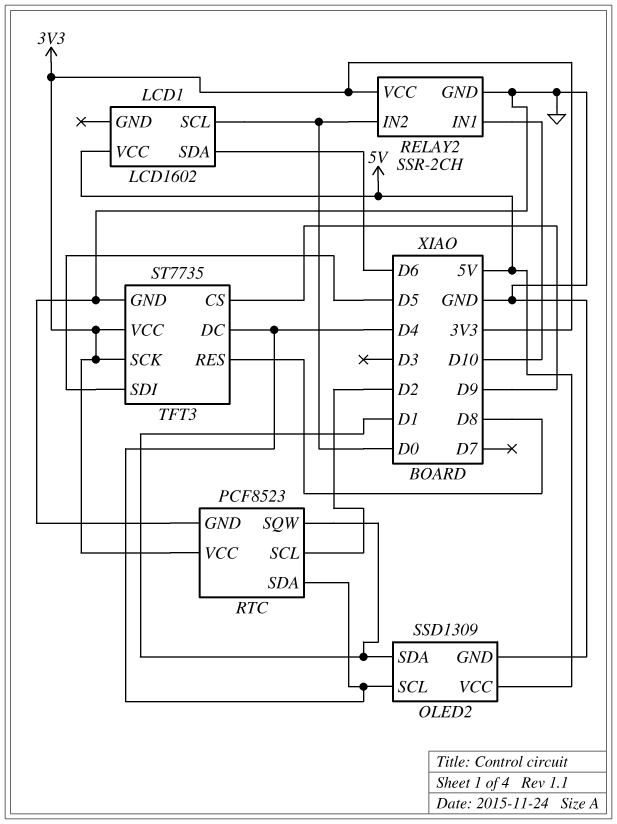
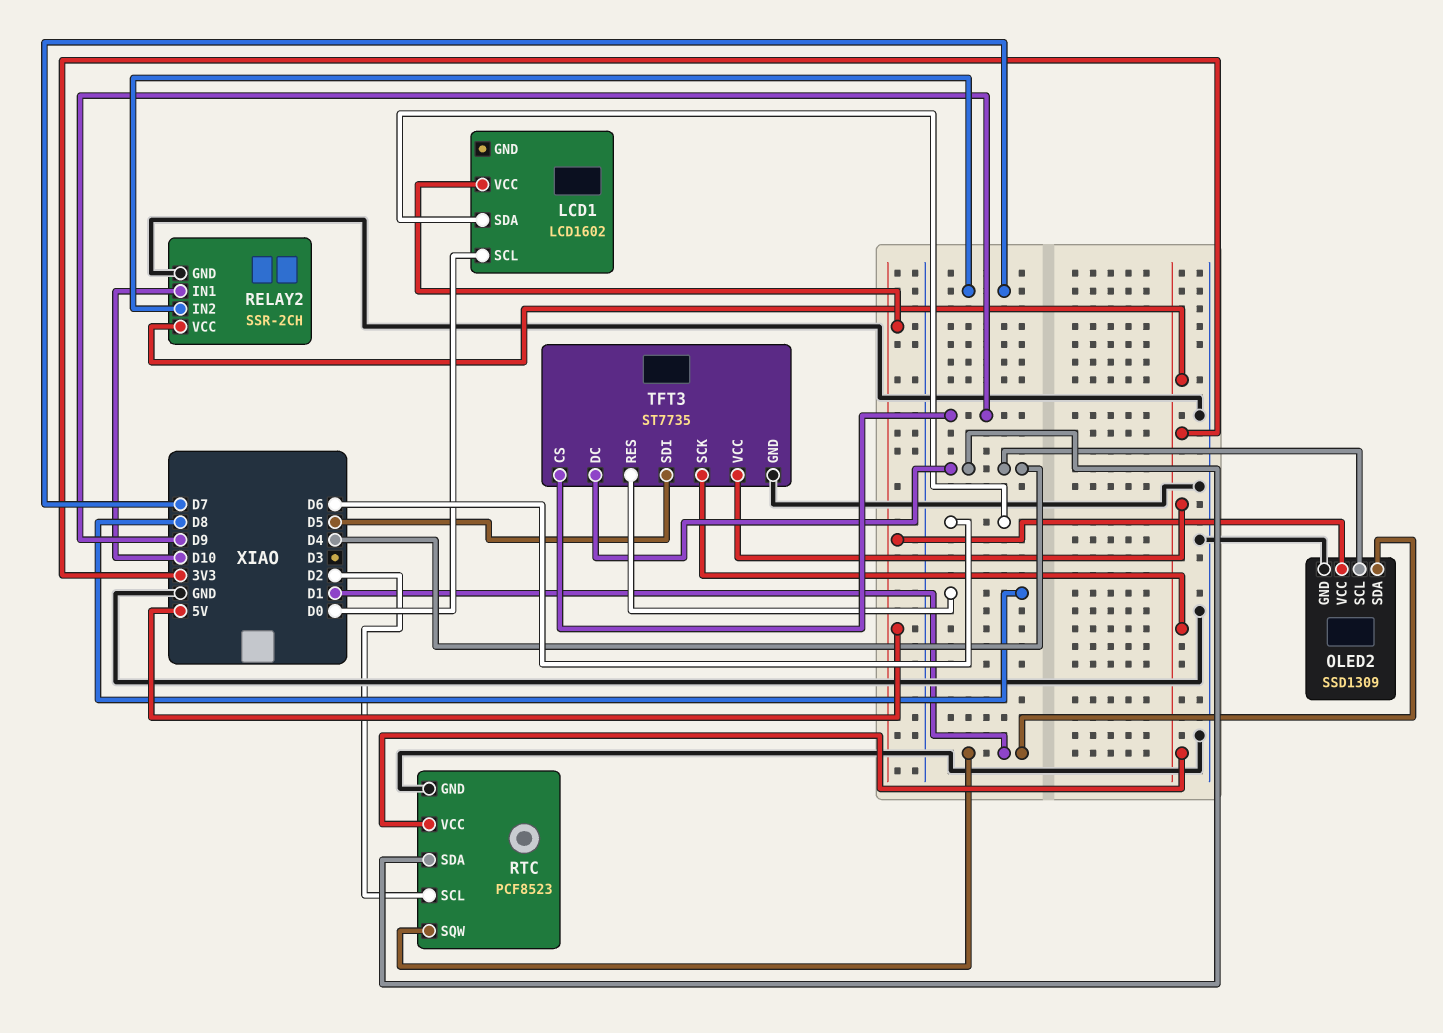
RELAY2 pin IN2: D0 -> D7

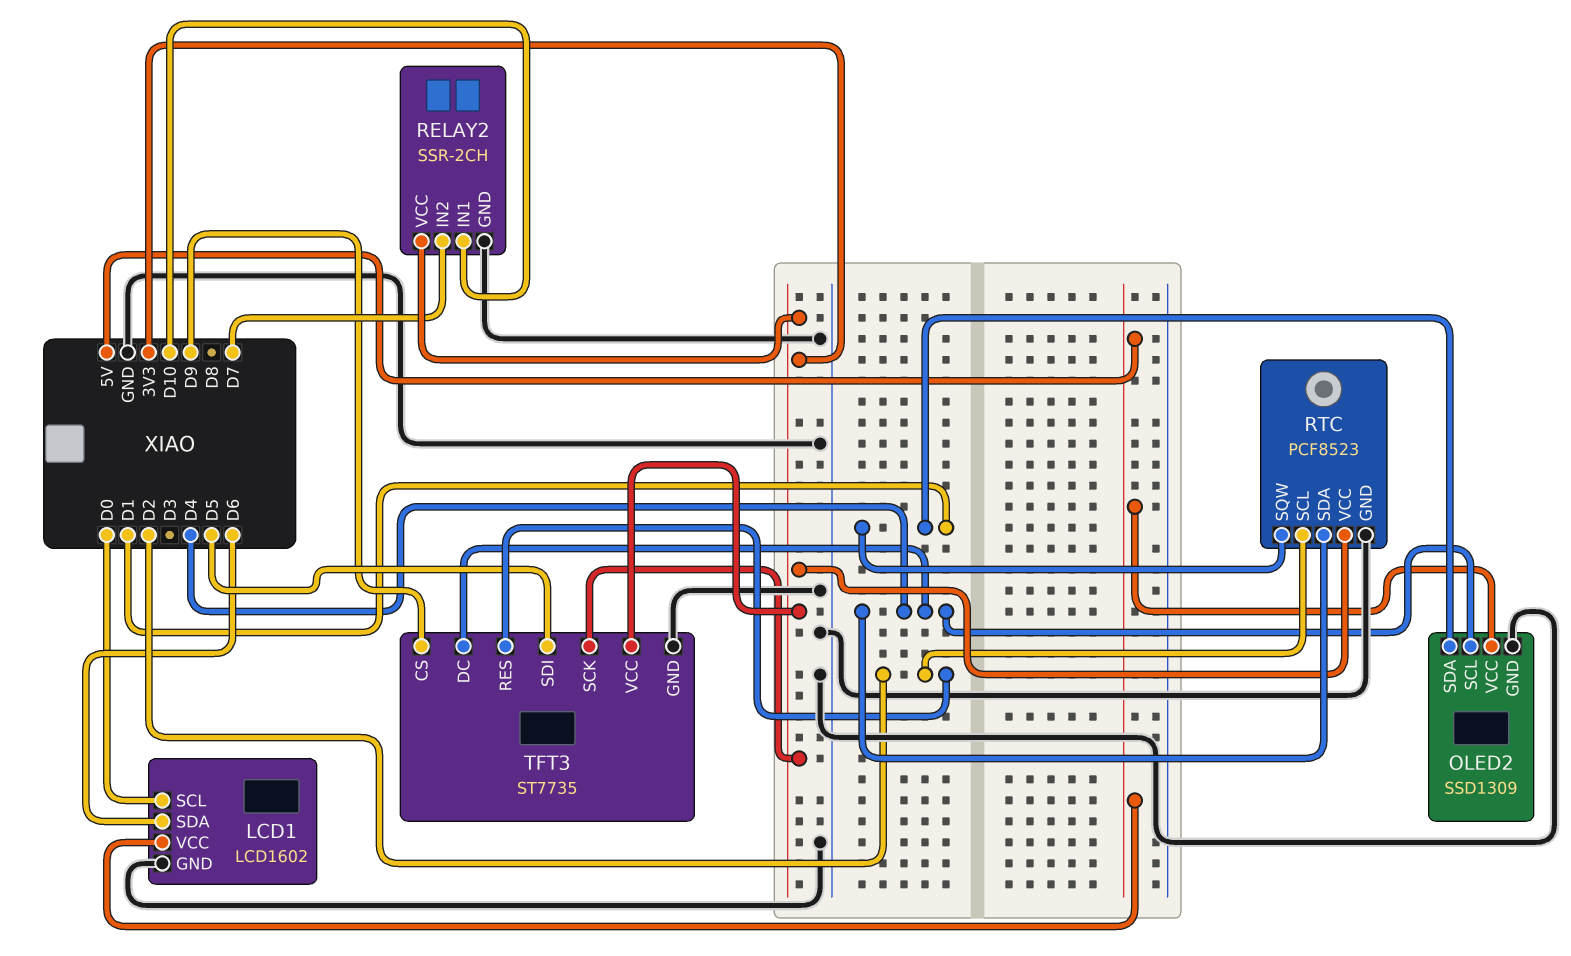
LCD1 pin GND: none -> GND
TFT3 pin RES: D8 -> D2

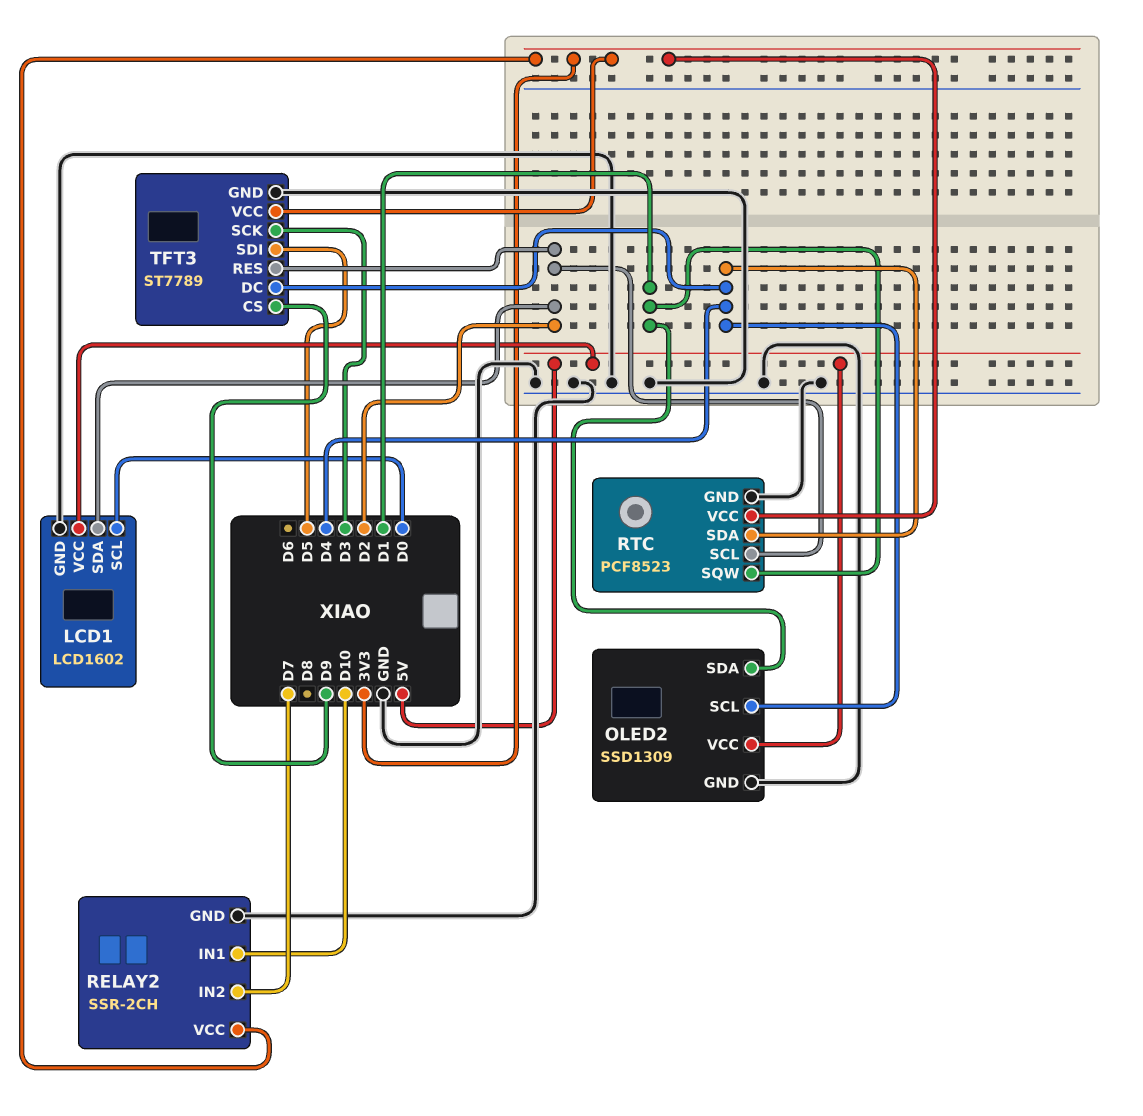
LCD1 pin SDA: D6 -> D2
TFT3: ST7735 -> ST7789
TFT3 pin SCK: 3V3 -> D3

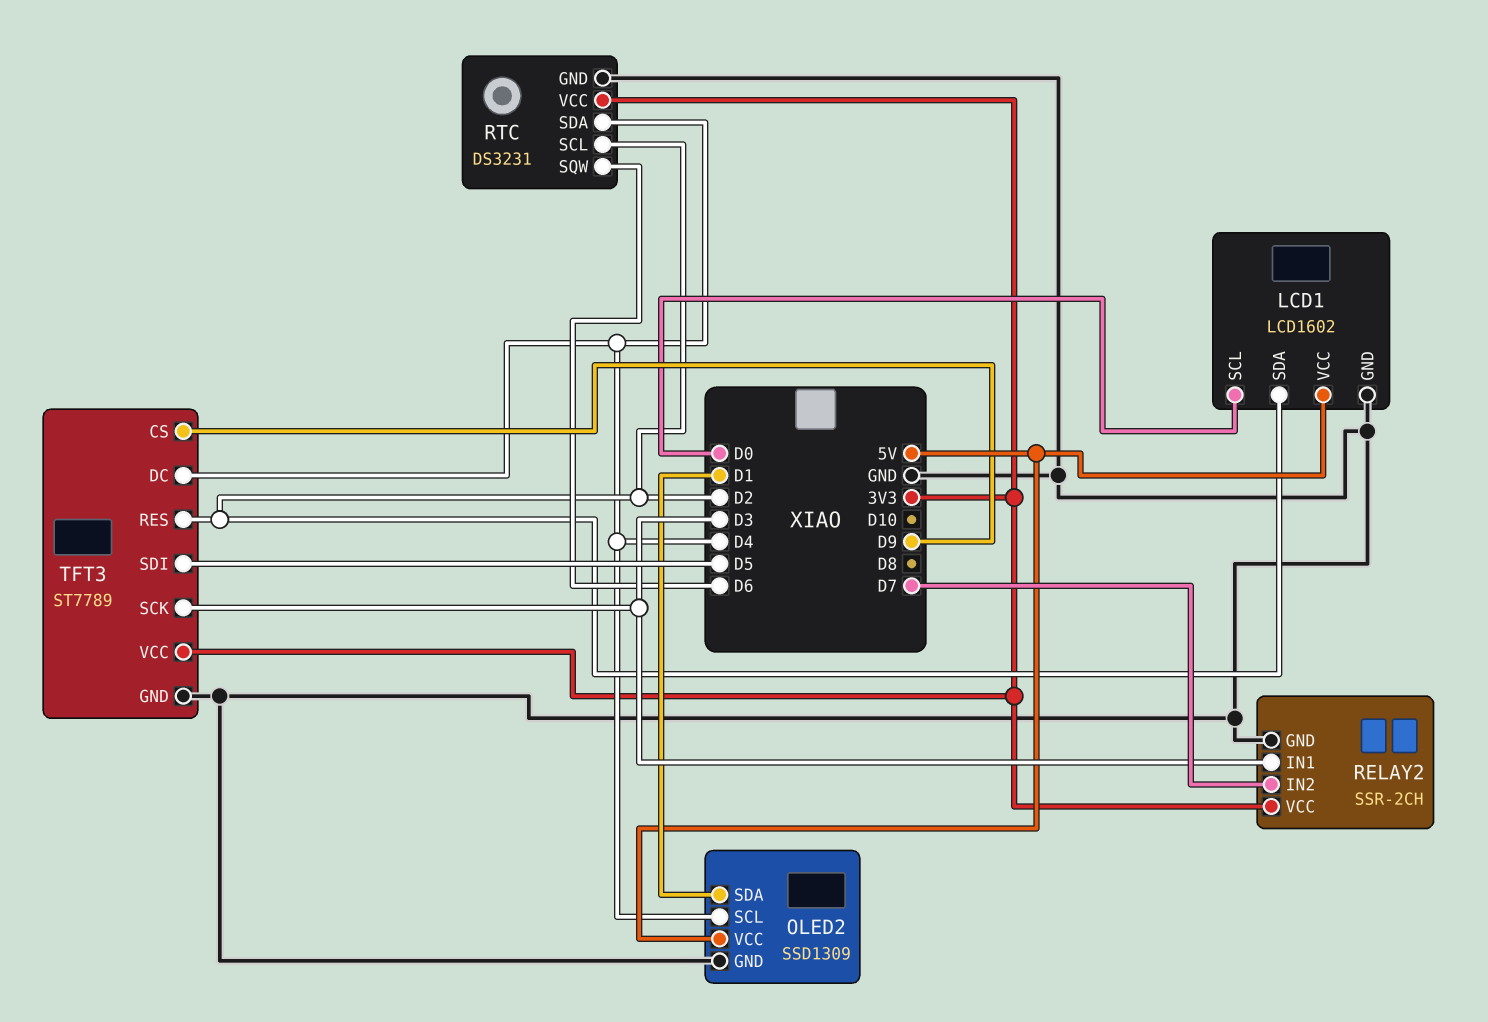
RELAY2 pin IN1: D10 -> D3
RTC: PCF8523 -> DS3231
RTC pin SQW: D1 -> D6

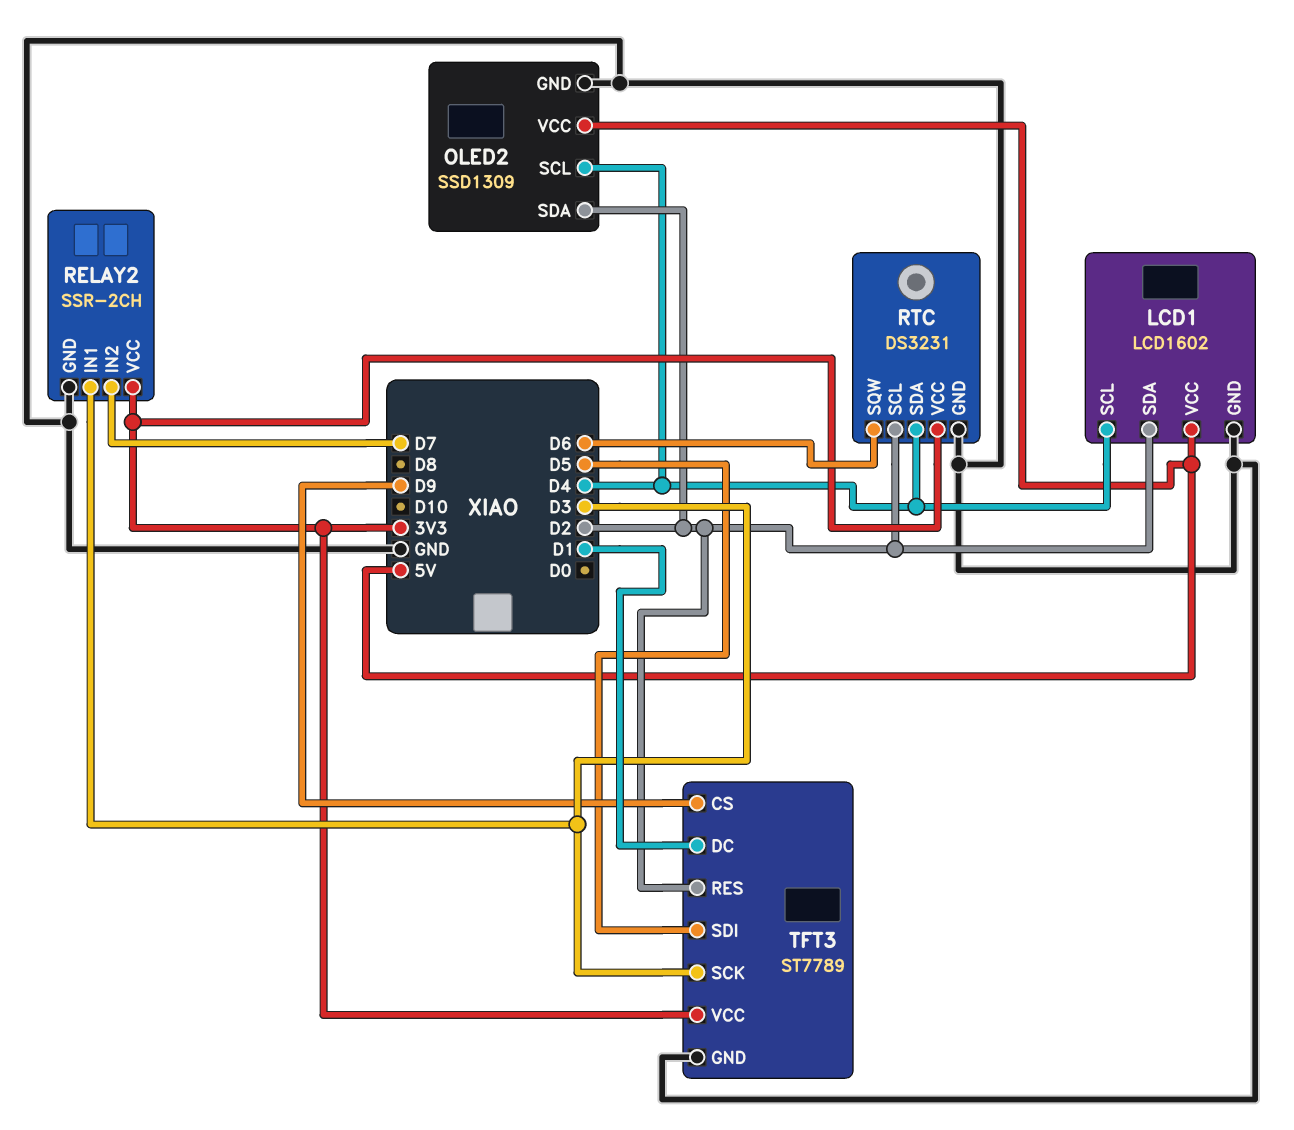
LCD1 pin SCL: D0 -> D4
OLED2 pin SDA: D1 -> D2
TFT3 pin DC: D4 -> D1

